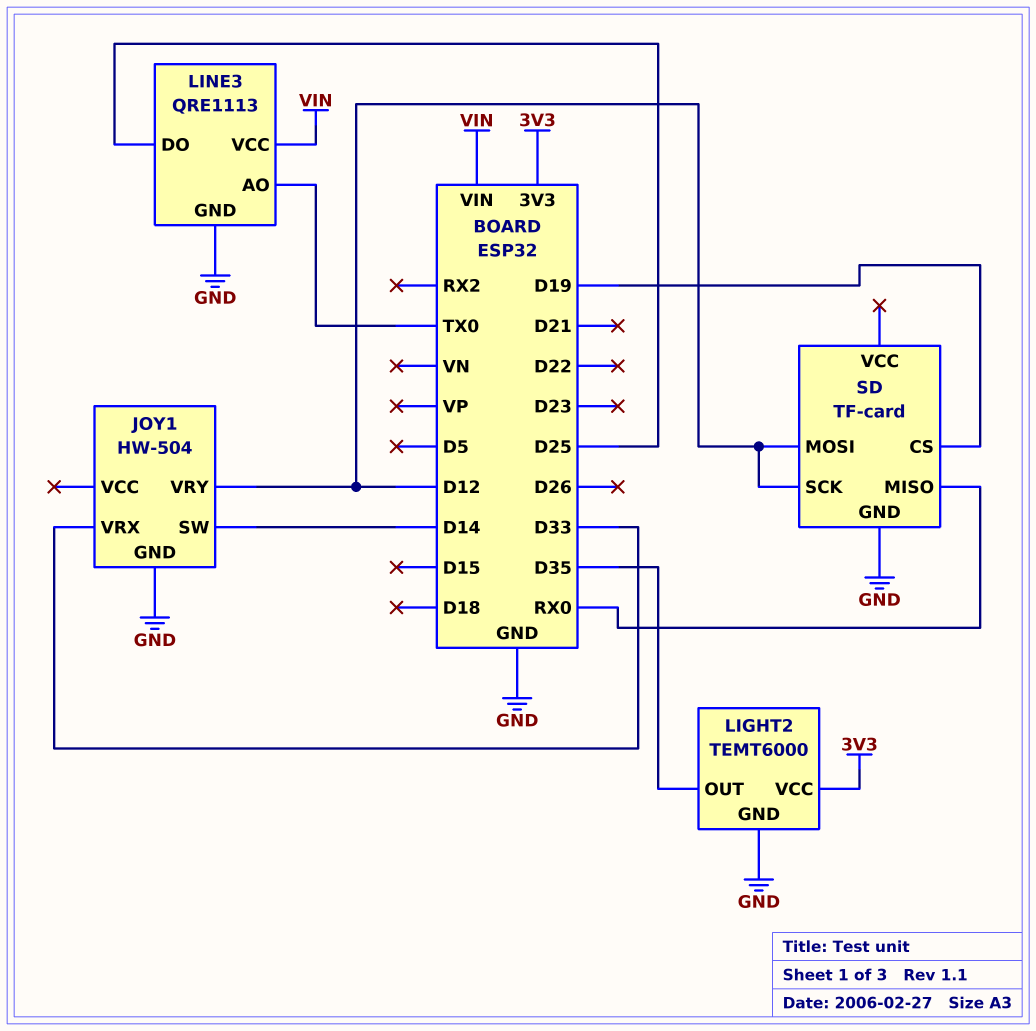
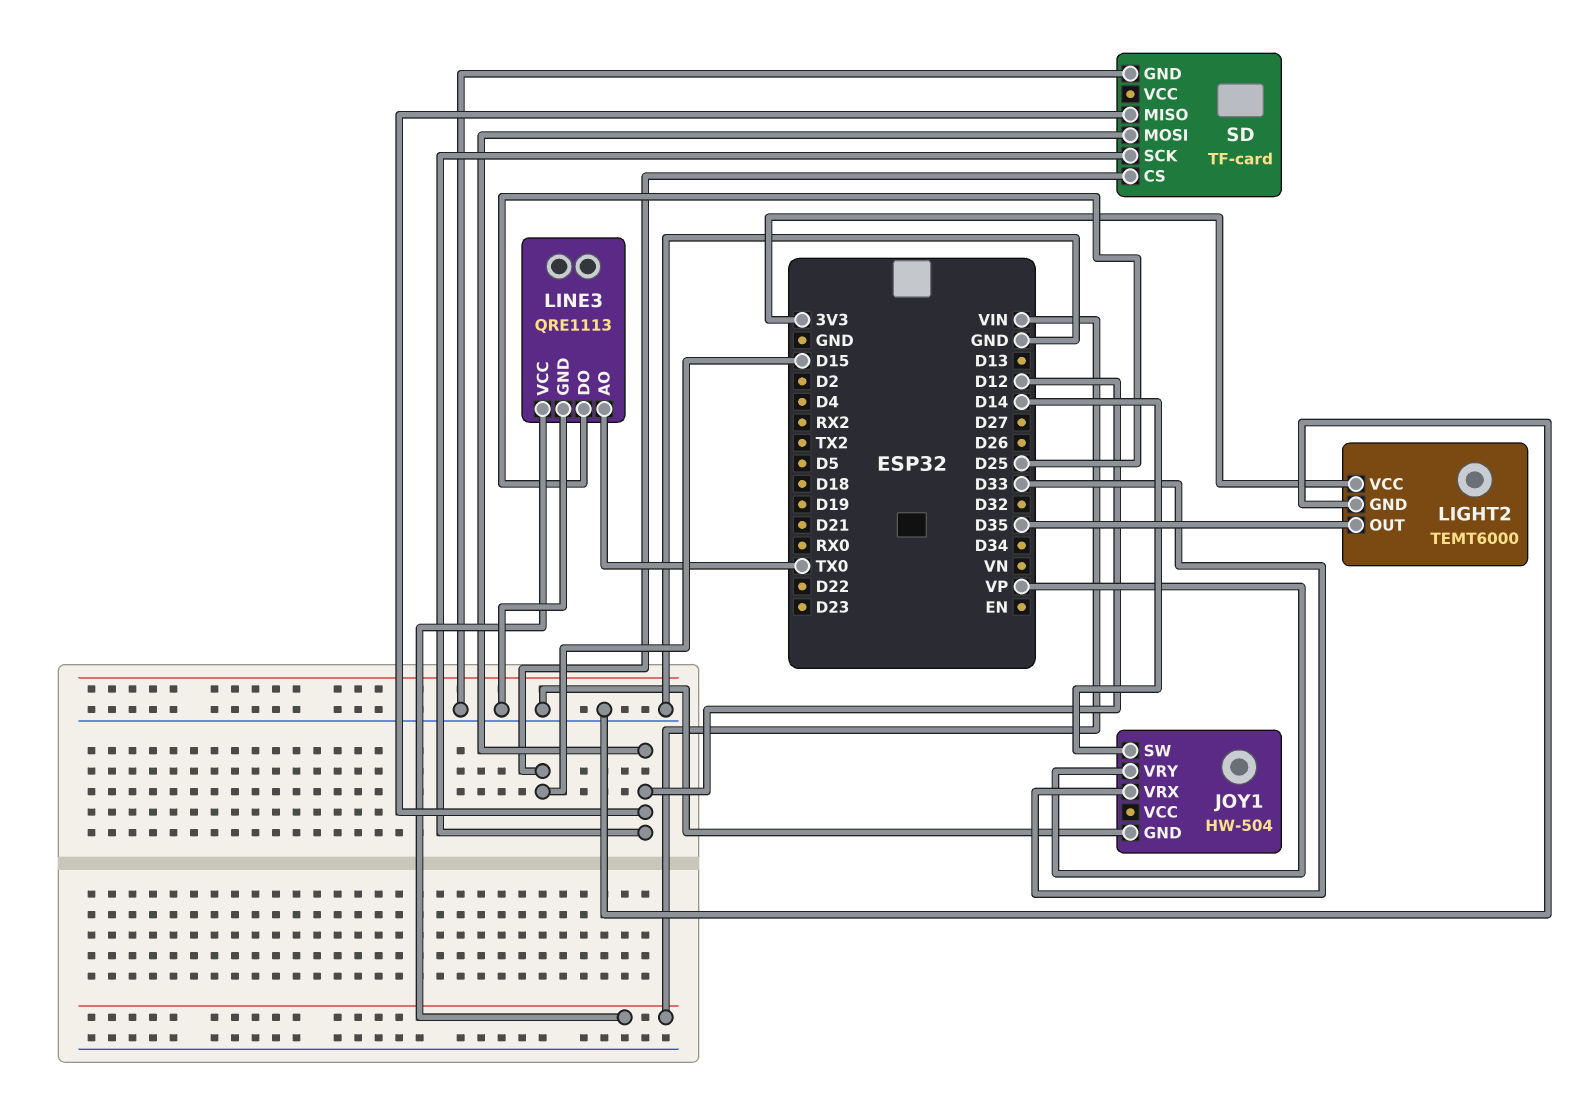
JOY1 pin VRY: D12 -> VP
SD pin CS: D19 -> D15
SD pin MISO: RX0 -> D12

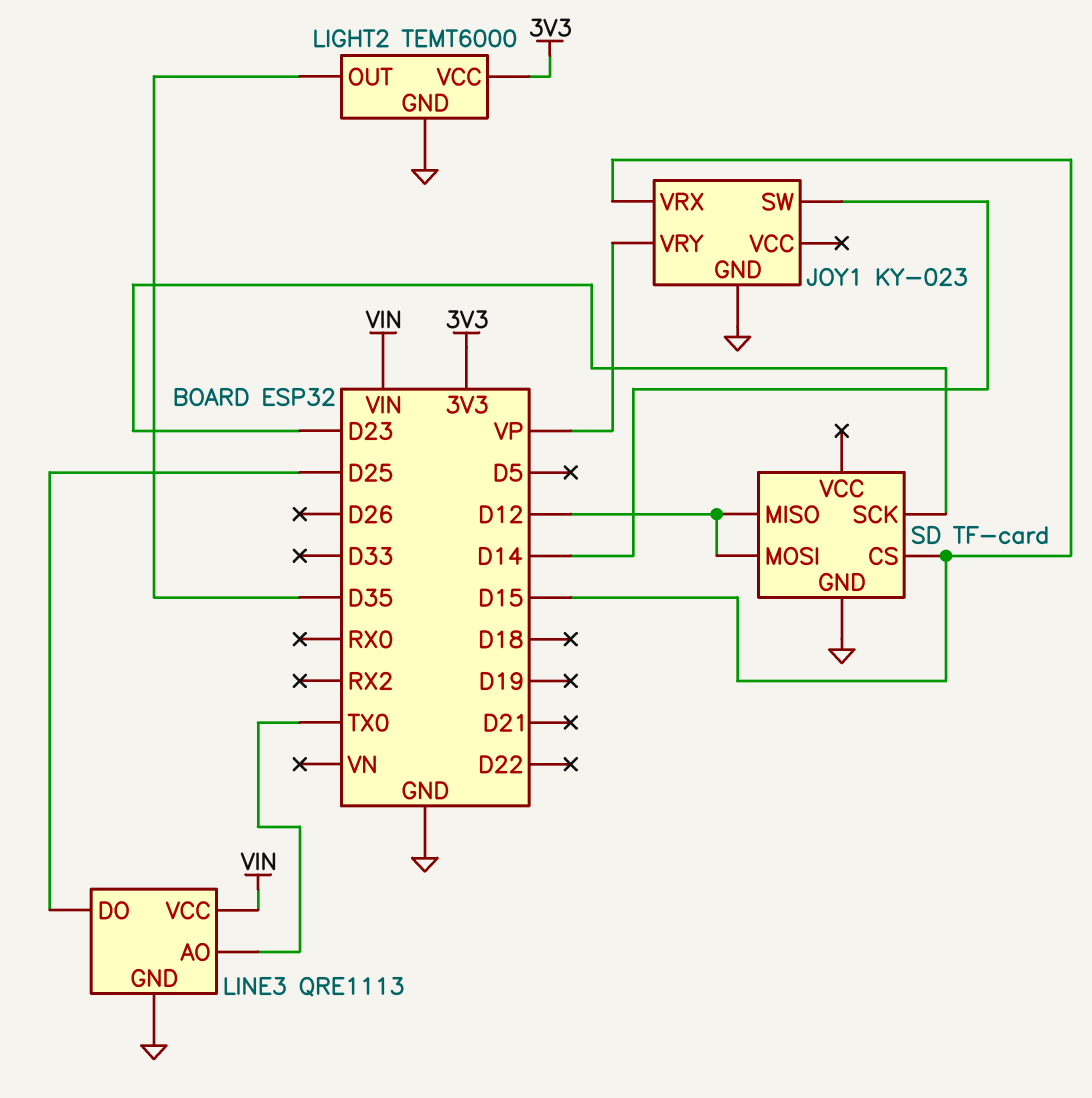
JOY1: HW-504 -> KY-023
JOY1 pin VRX: D33 -> D15
SD pin SCK: D12 -> D23

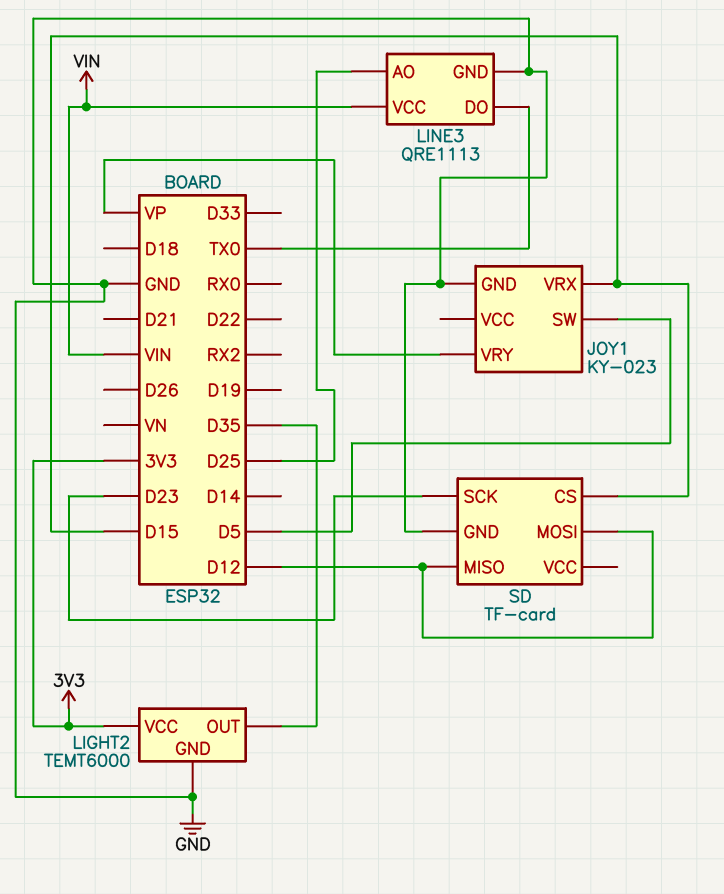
JOY1 pin SW: D14 -> D5
LINE3 pin AO: TX0 -> D25
LINE3 pin DO: D25 -> TX0

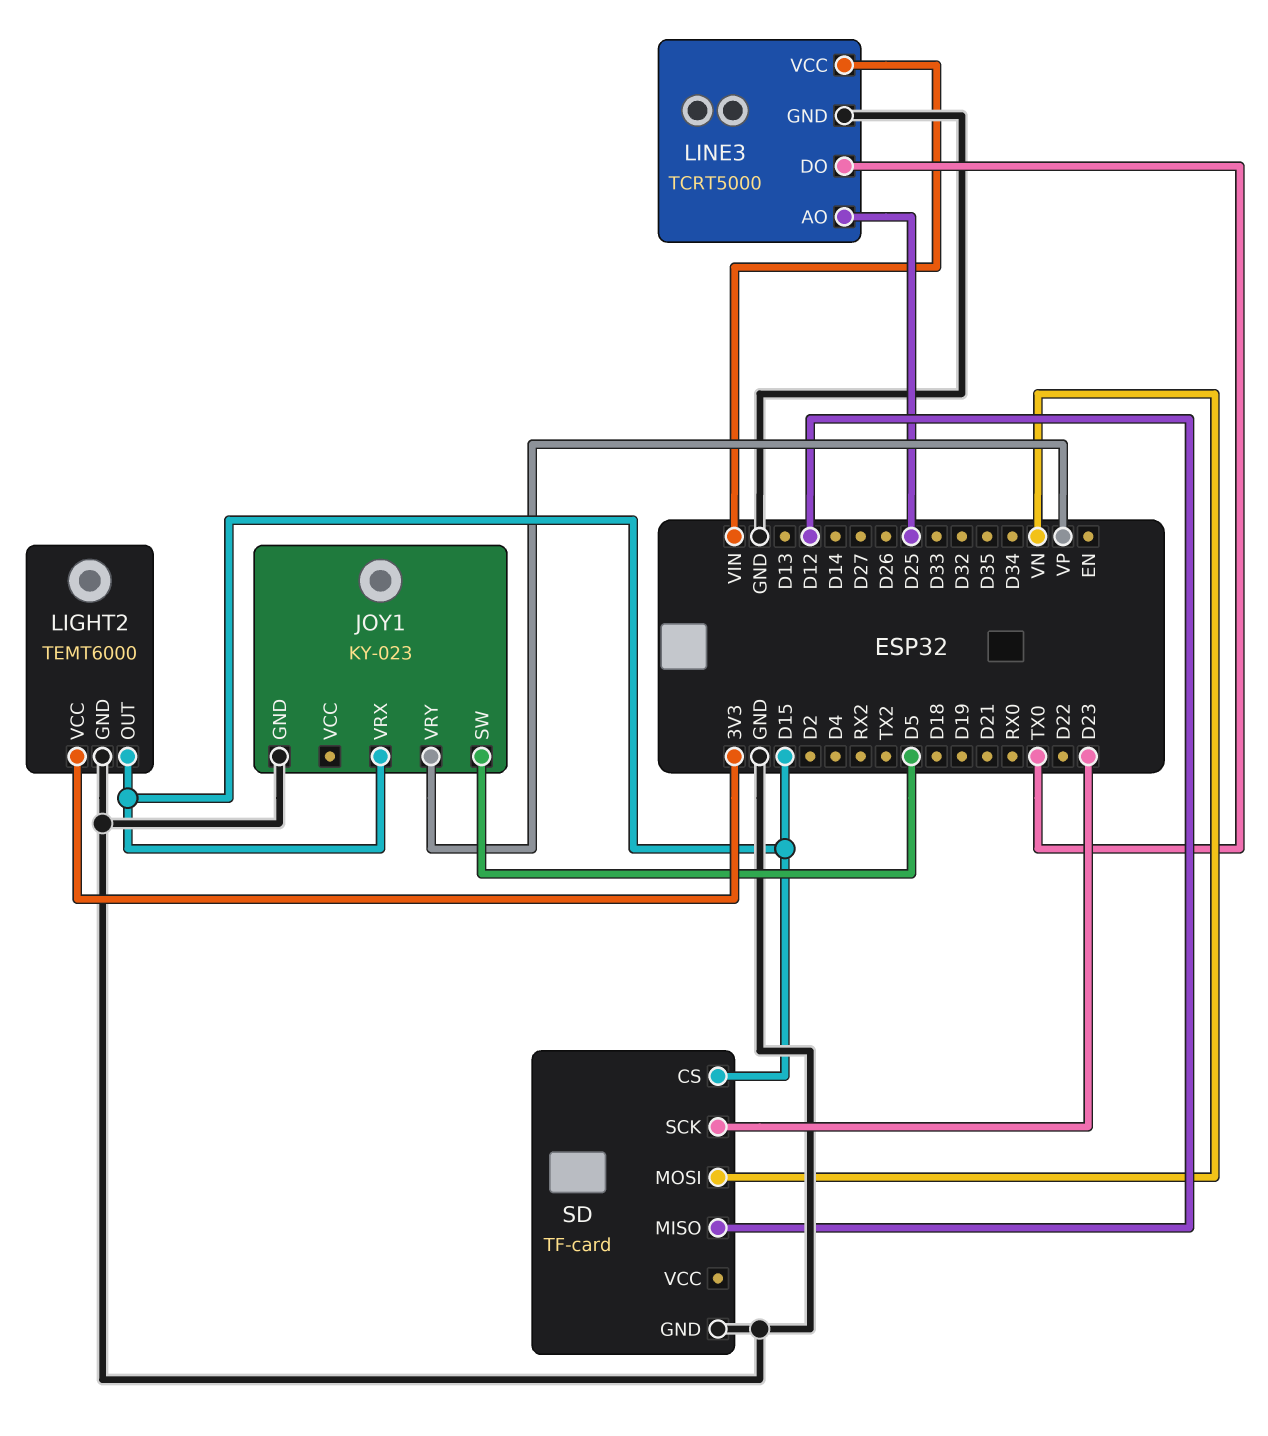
LIGHT2 pin OUT: D35 -> D15
LINE3: QRE1113 -> TCRT5000
SD pin MOSI: D12 -> VN

